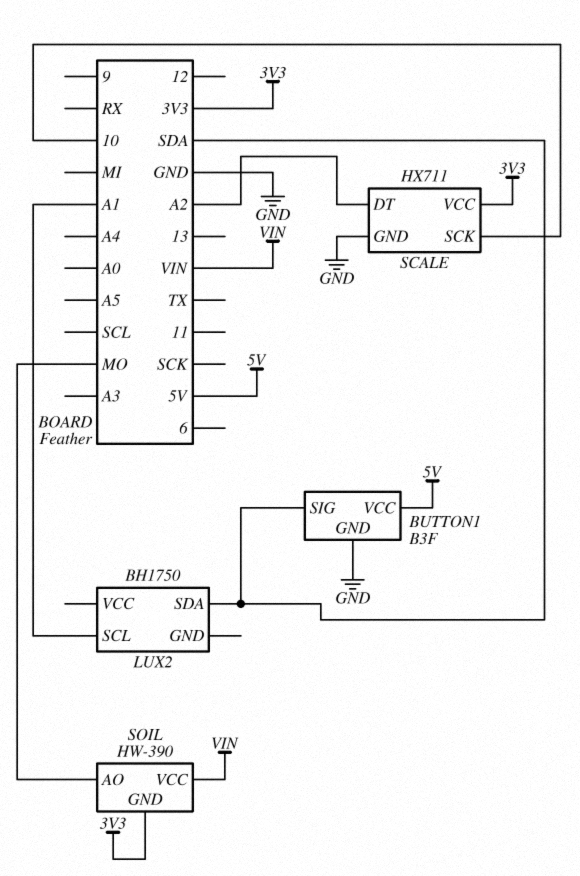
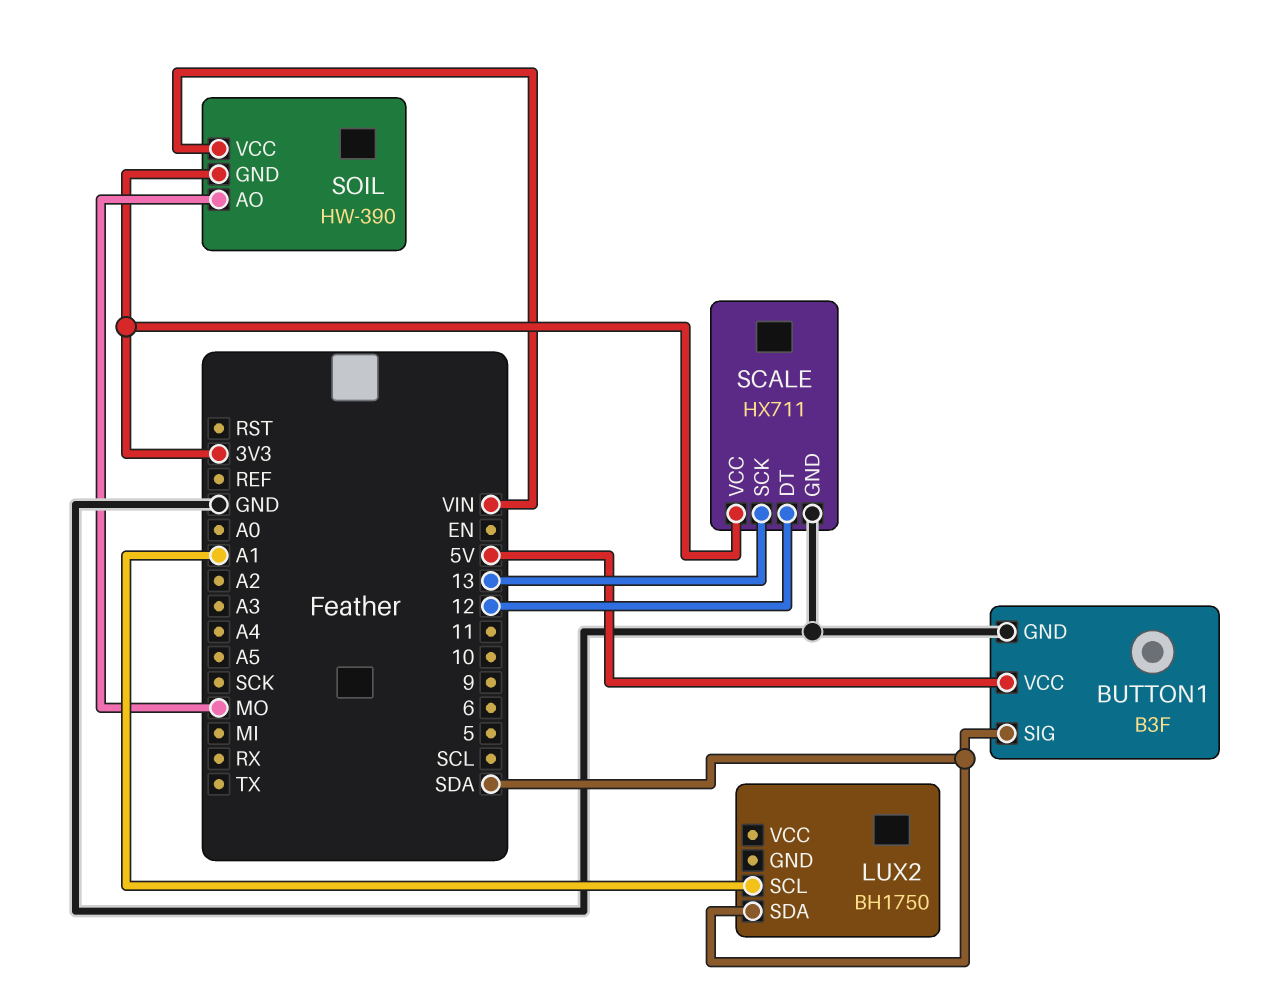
SCALE pin DT: A2 -> 12
SCALE pin SCK: 10 -> 13

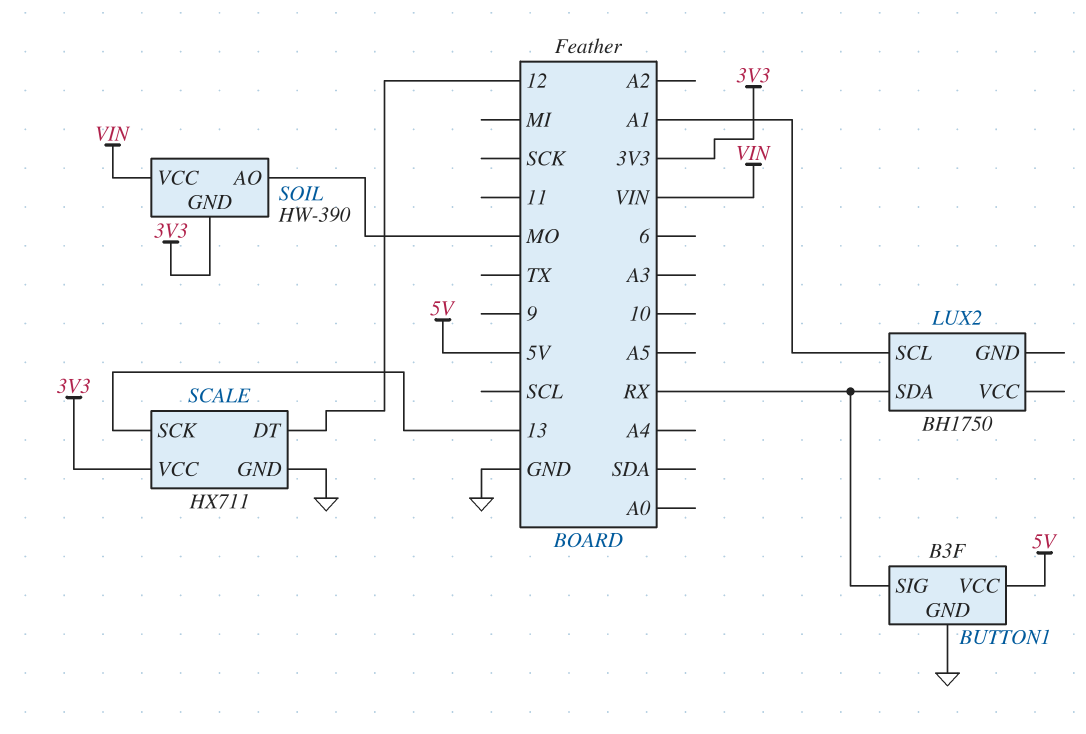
BUTTON1 pin SIG: SDA -> RX
LUX2 pin SDA: SDA -> RX

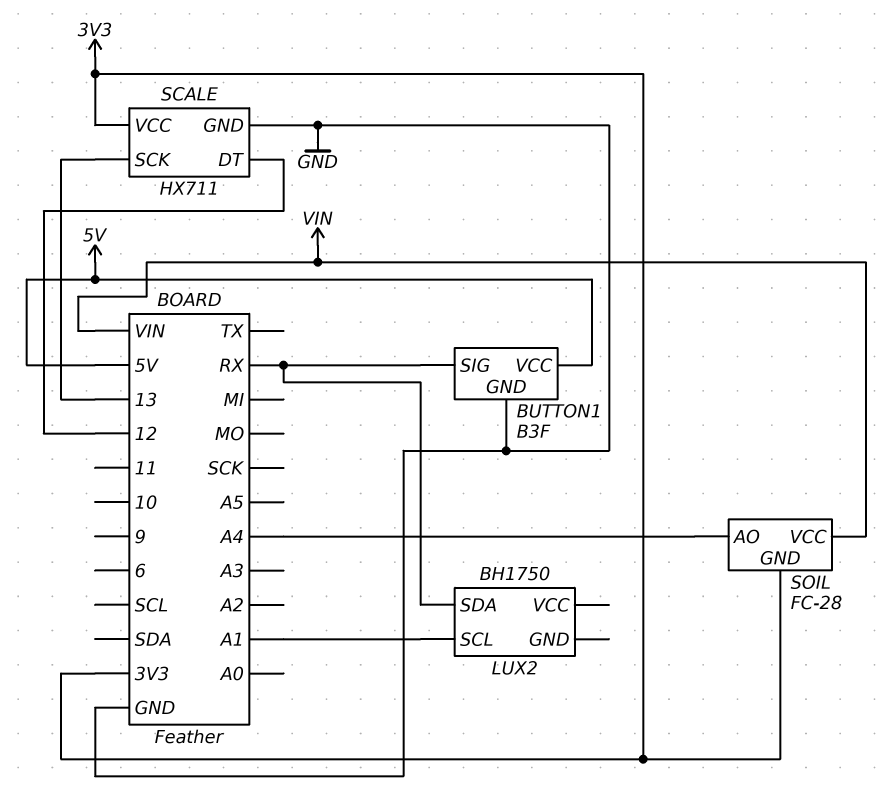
SOIL: HW-390 -> FC-28
SOIL pin AO: MO -> A4

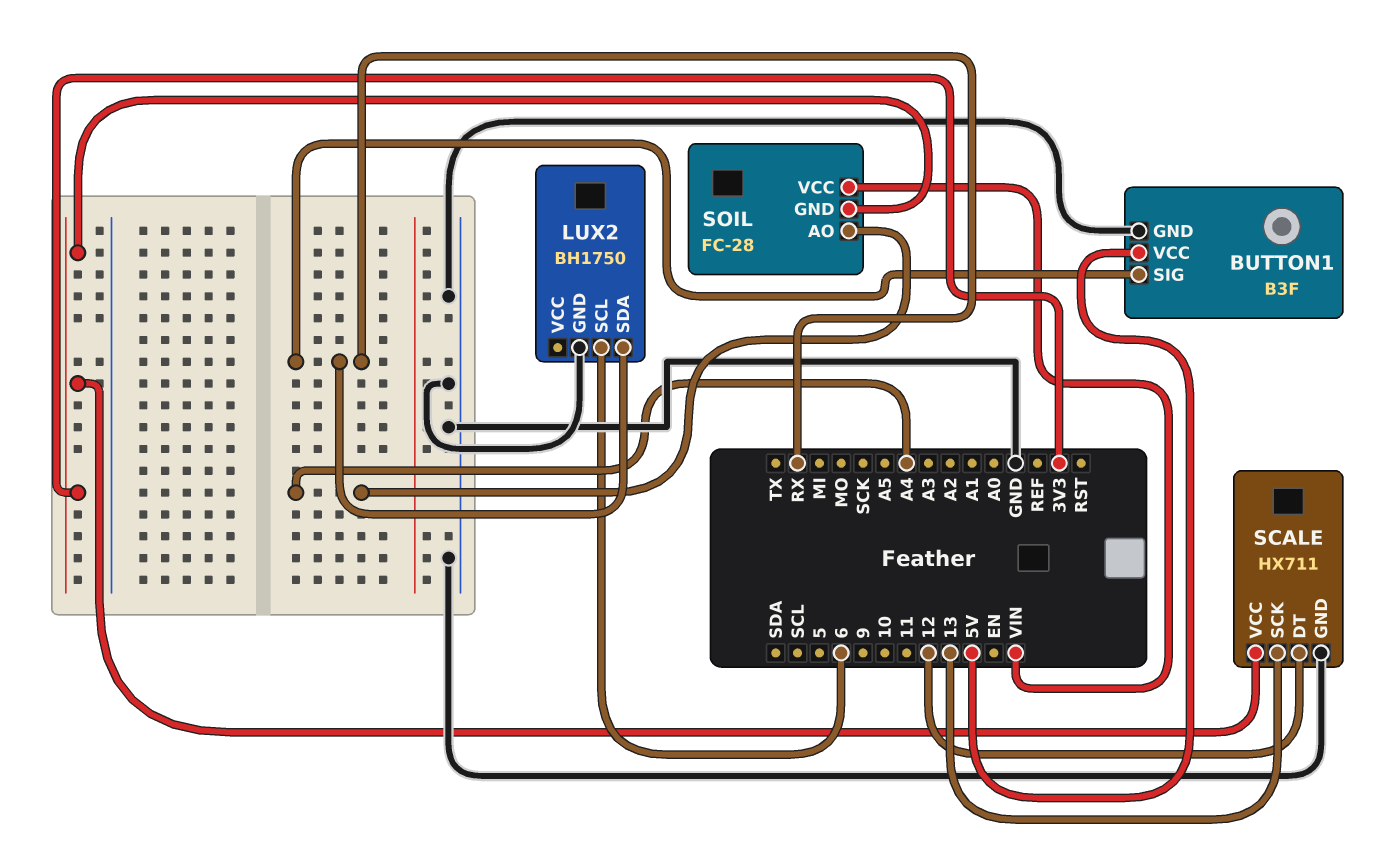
LUX2 pin GND: none -> GND
LUX2 pin SCL: A1 -> 6

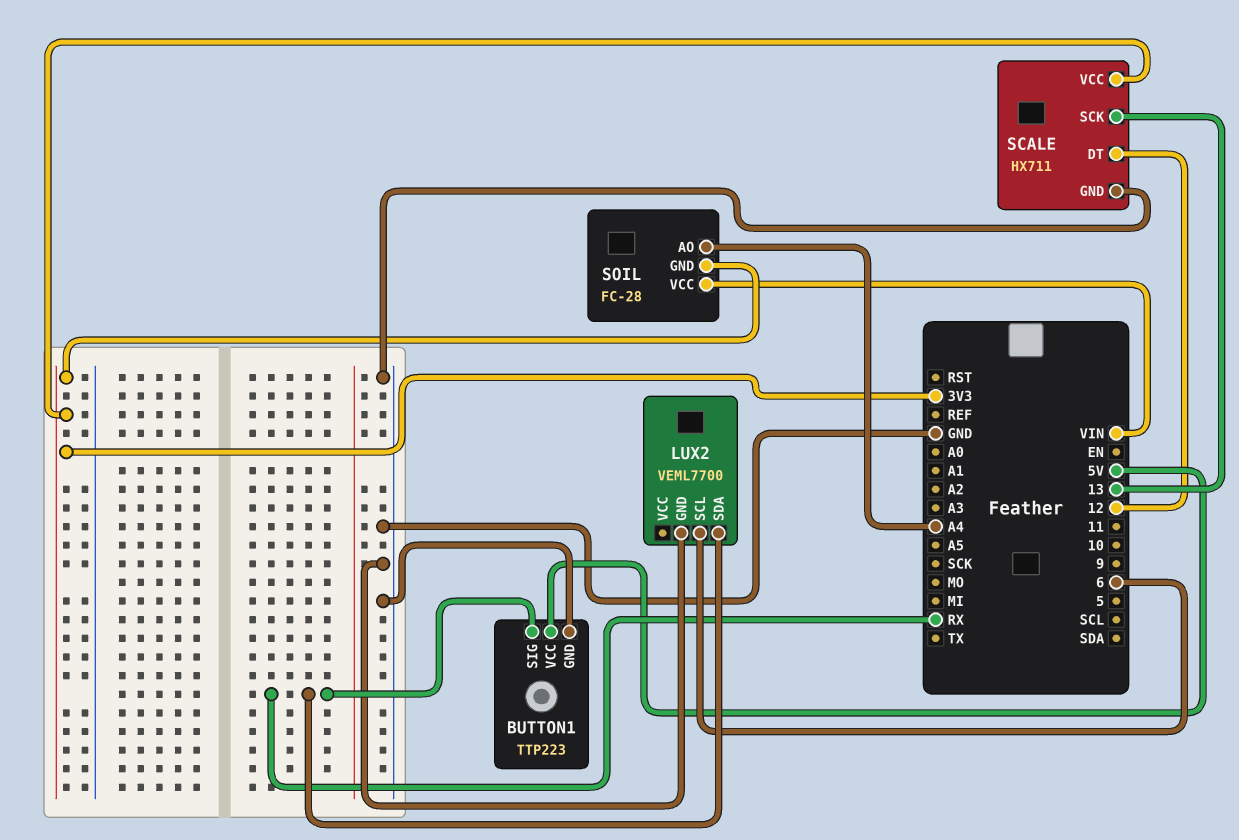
BUTTON1: B3F -> TTP223
LUX2: BH1750 -> VEML7700

